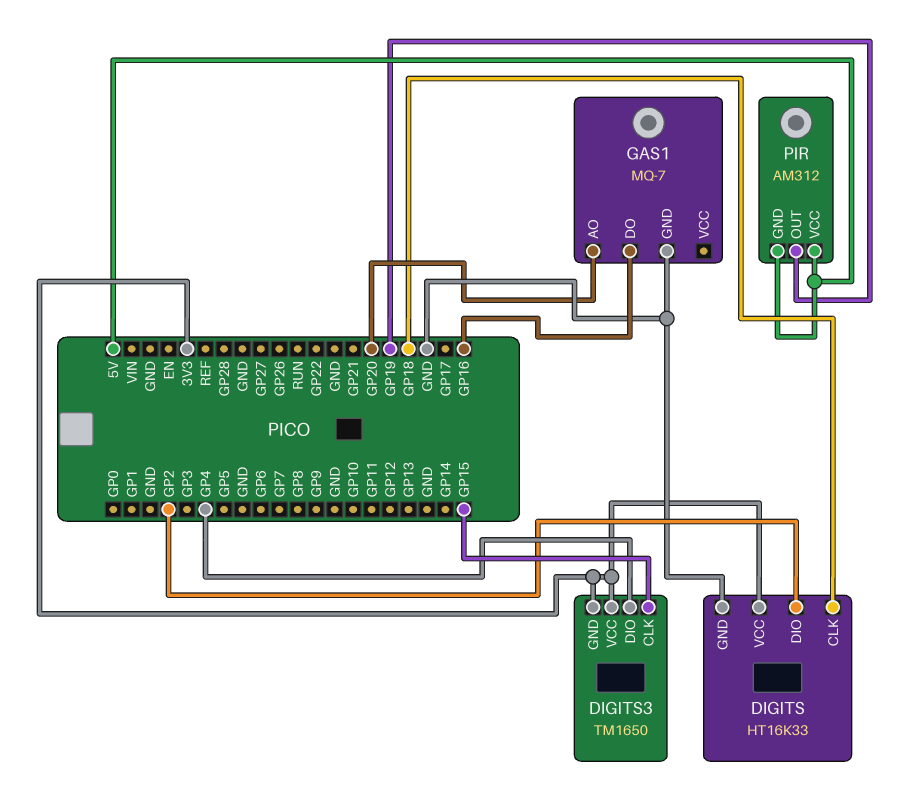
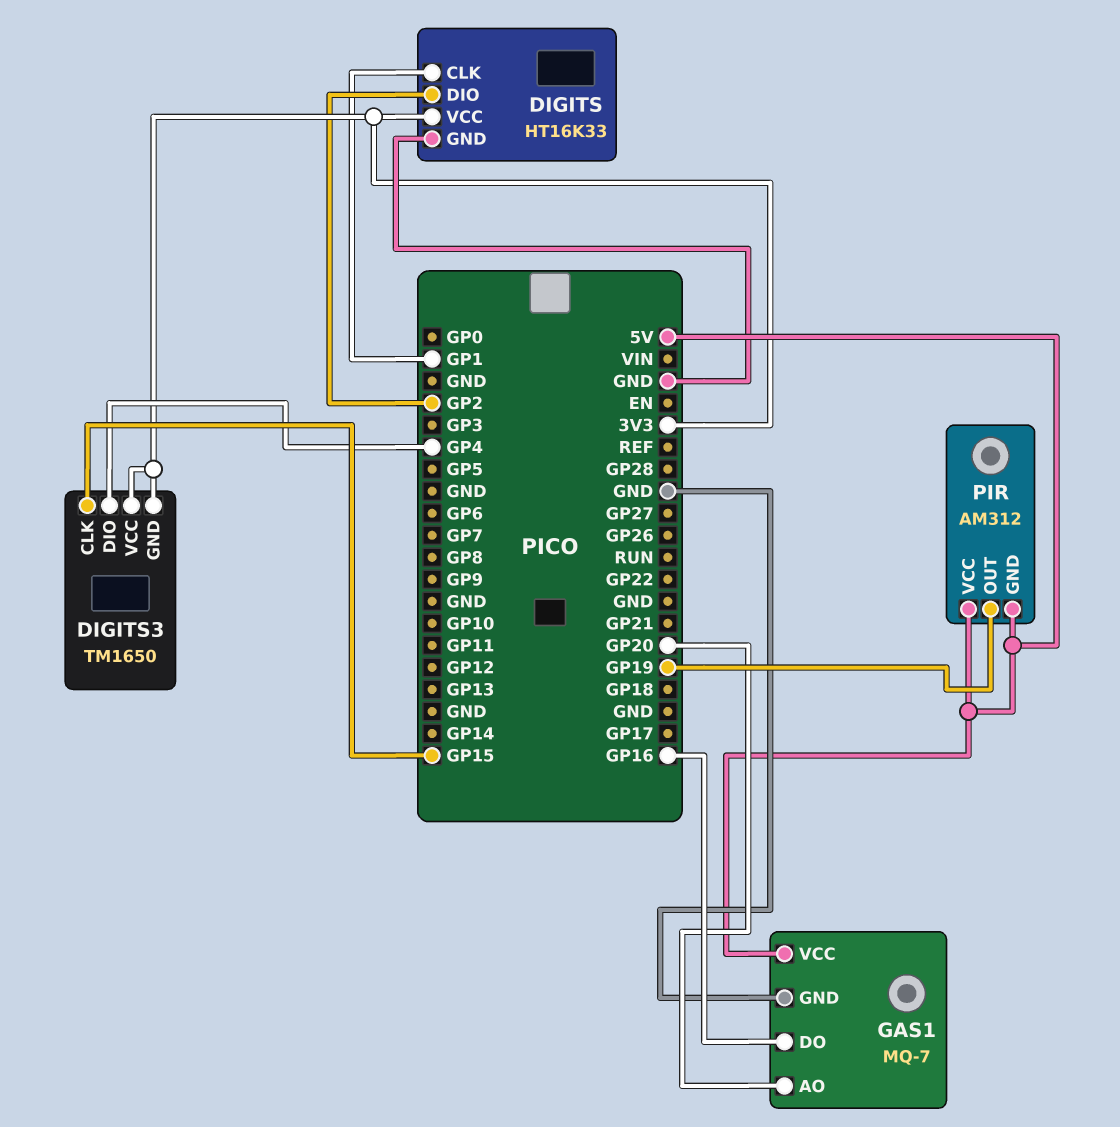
DIGITS pin CLK: GP18 -> GP1
GAS1 pin VCC: none -> 5V

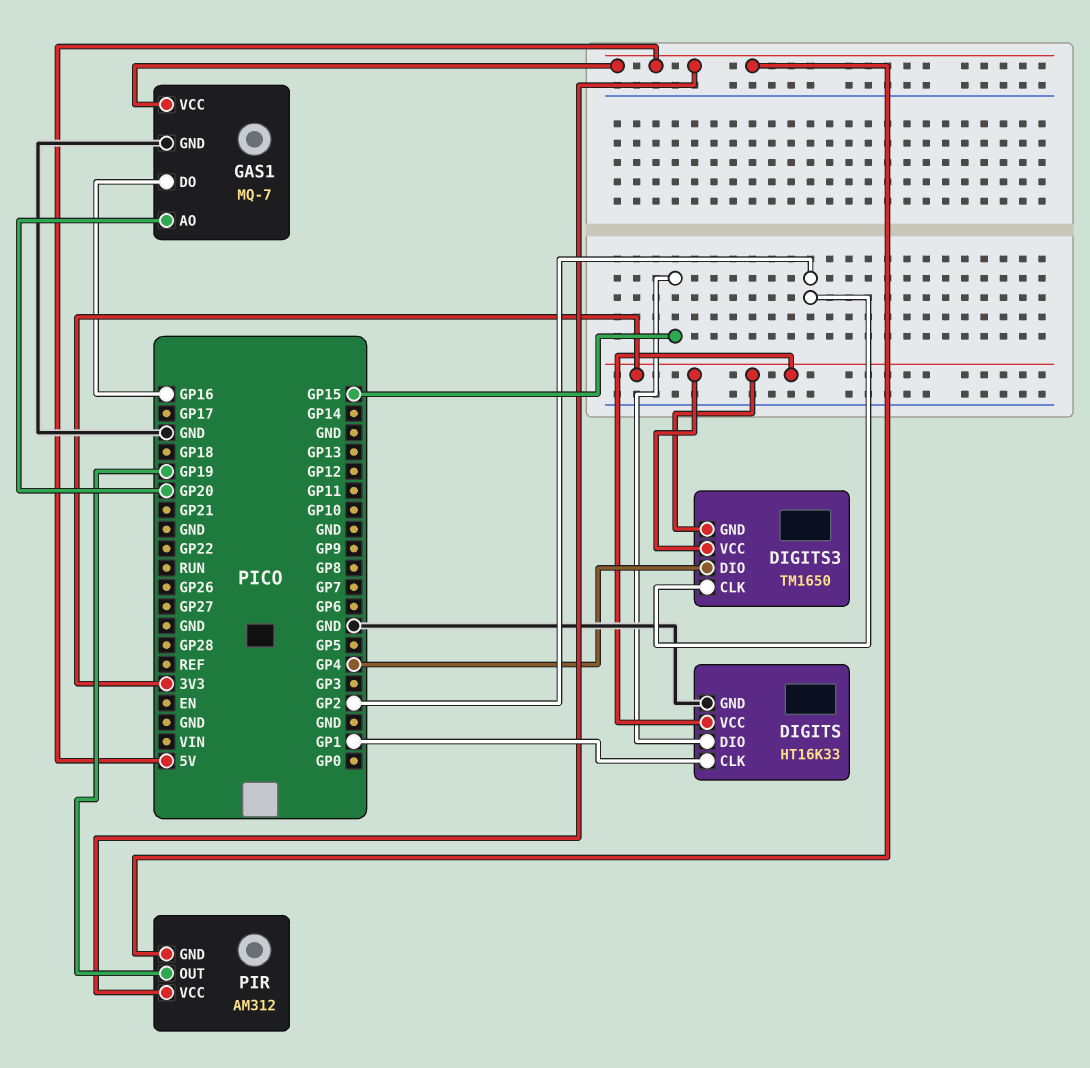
DIGITS pin DIO: GP2 -> GP15
DIGITS3 pin CLK: GP15 -> GP2

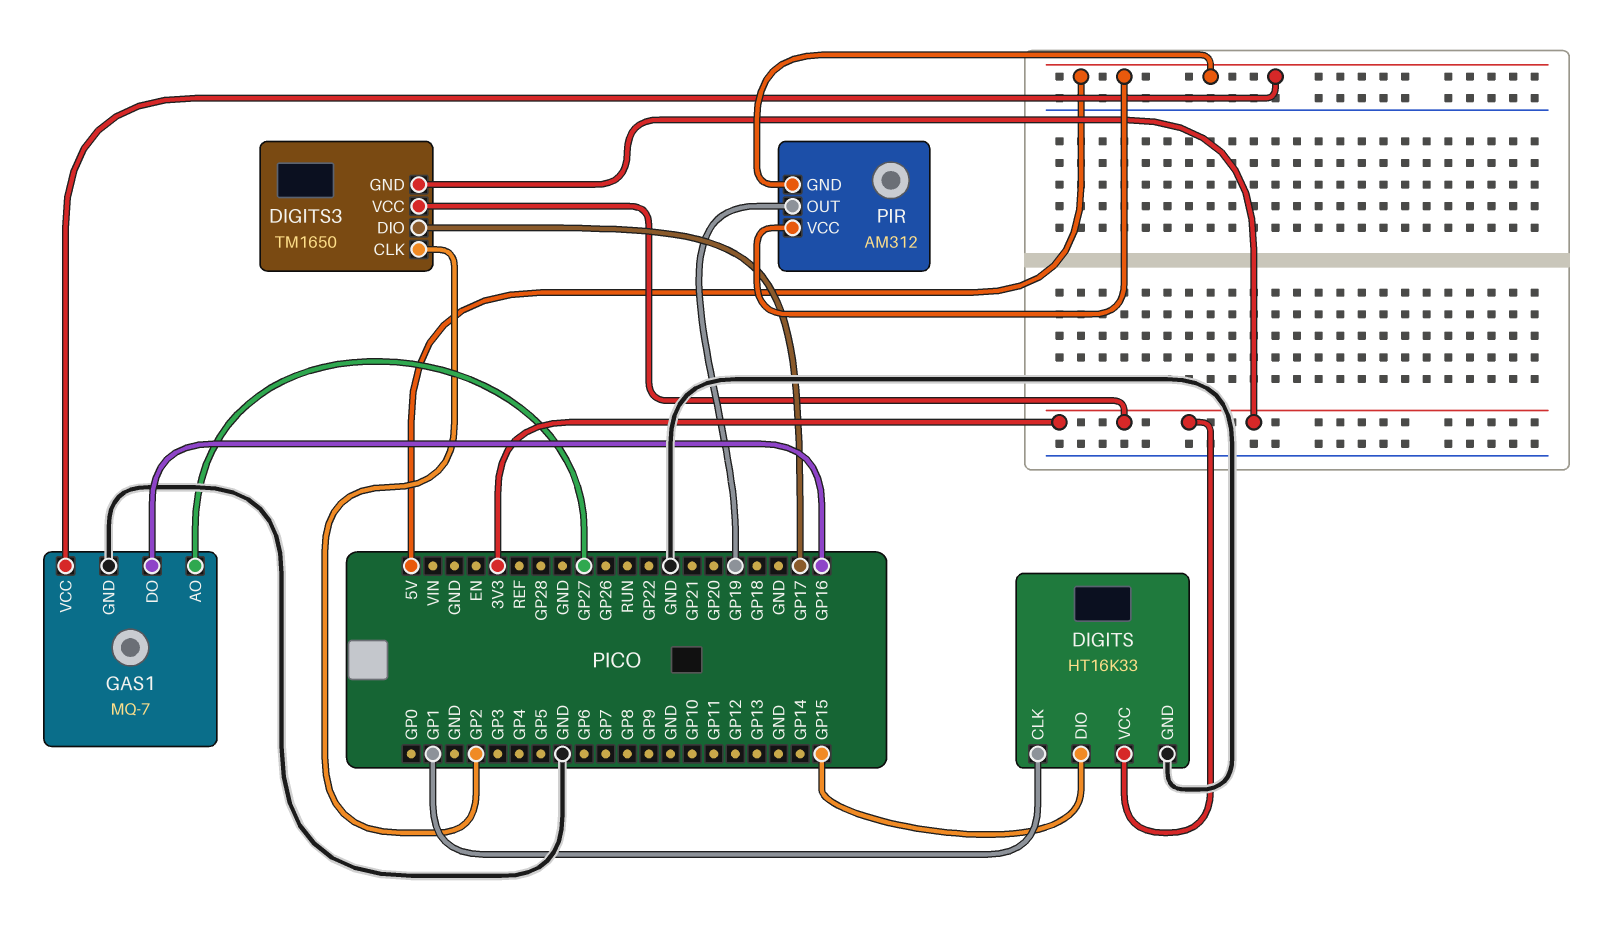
DIGITS3 pin DIO: GP4 -> GP17
GAS1 pin AO: GP20 -> GP27

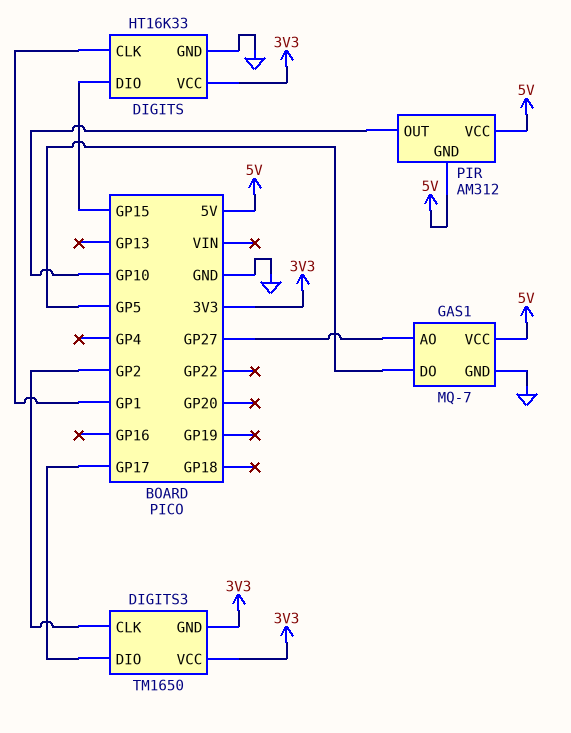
GAS1 pin DO: GP16 -> GP5
PIR pin OUT: GP19 -> GP10

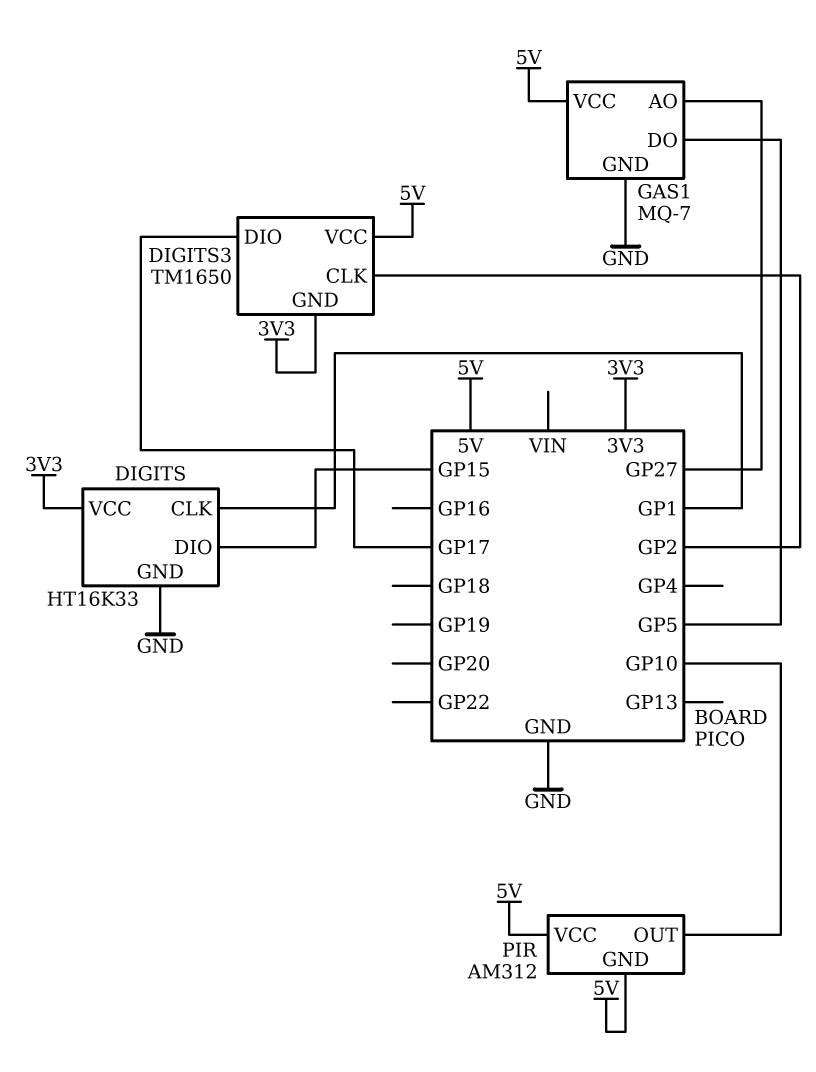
DIGITS3 pin VCC: 3V3 -> 5V

